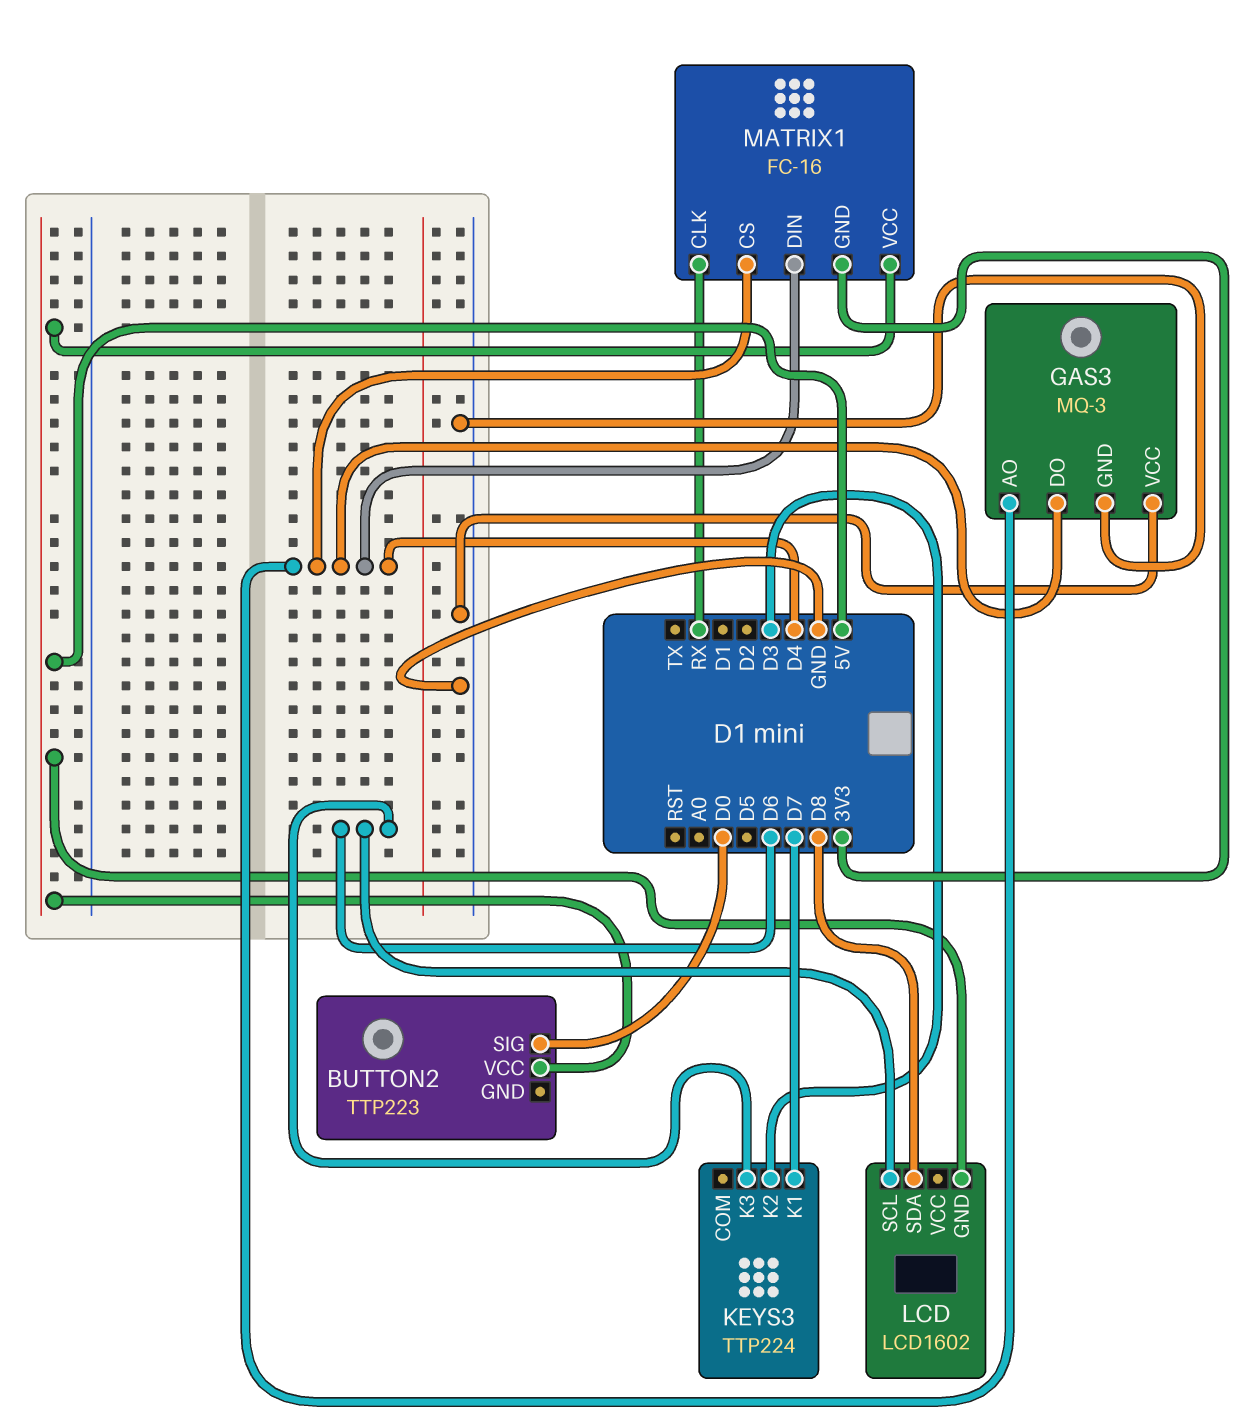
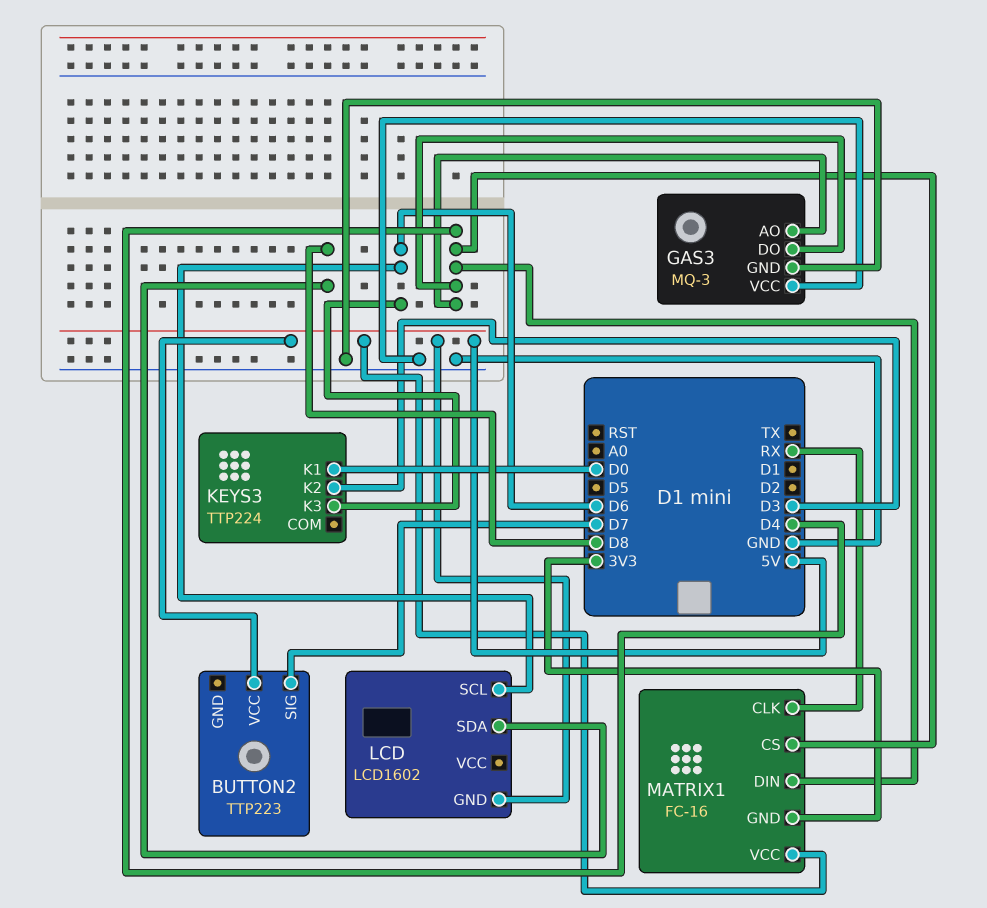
BUTTON2 pin SIG: D0 -> D7
KEYS3 pin K1: D7 -> D0

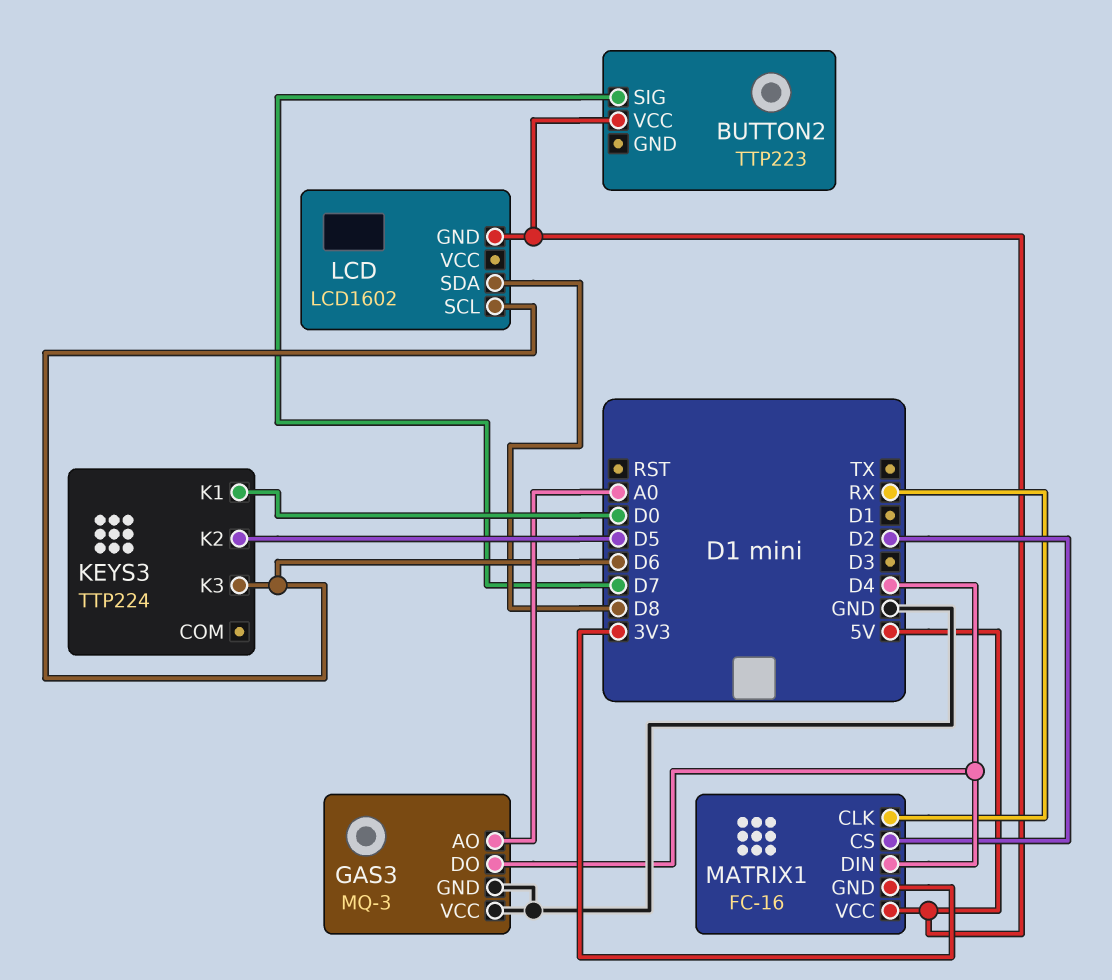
GAS3 pin AO: D4 -> A0
KEYS3 pin K2: D3 -> D5
MATRIX1 pin CS: D4 -> D2

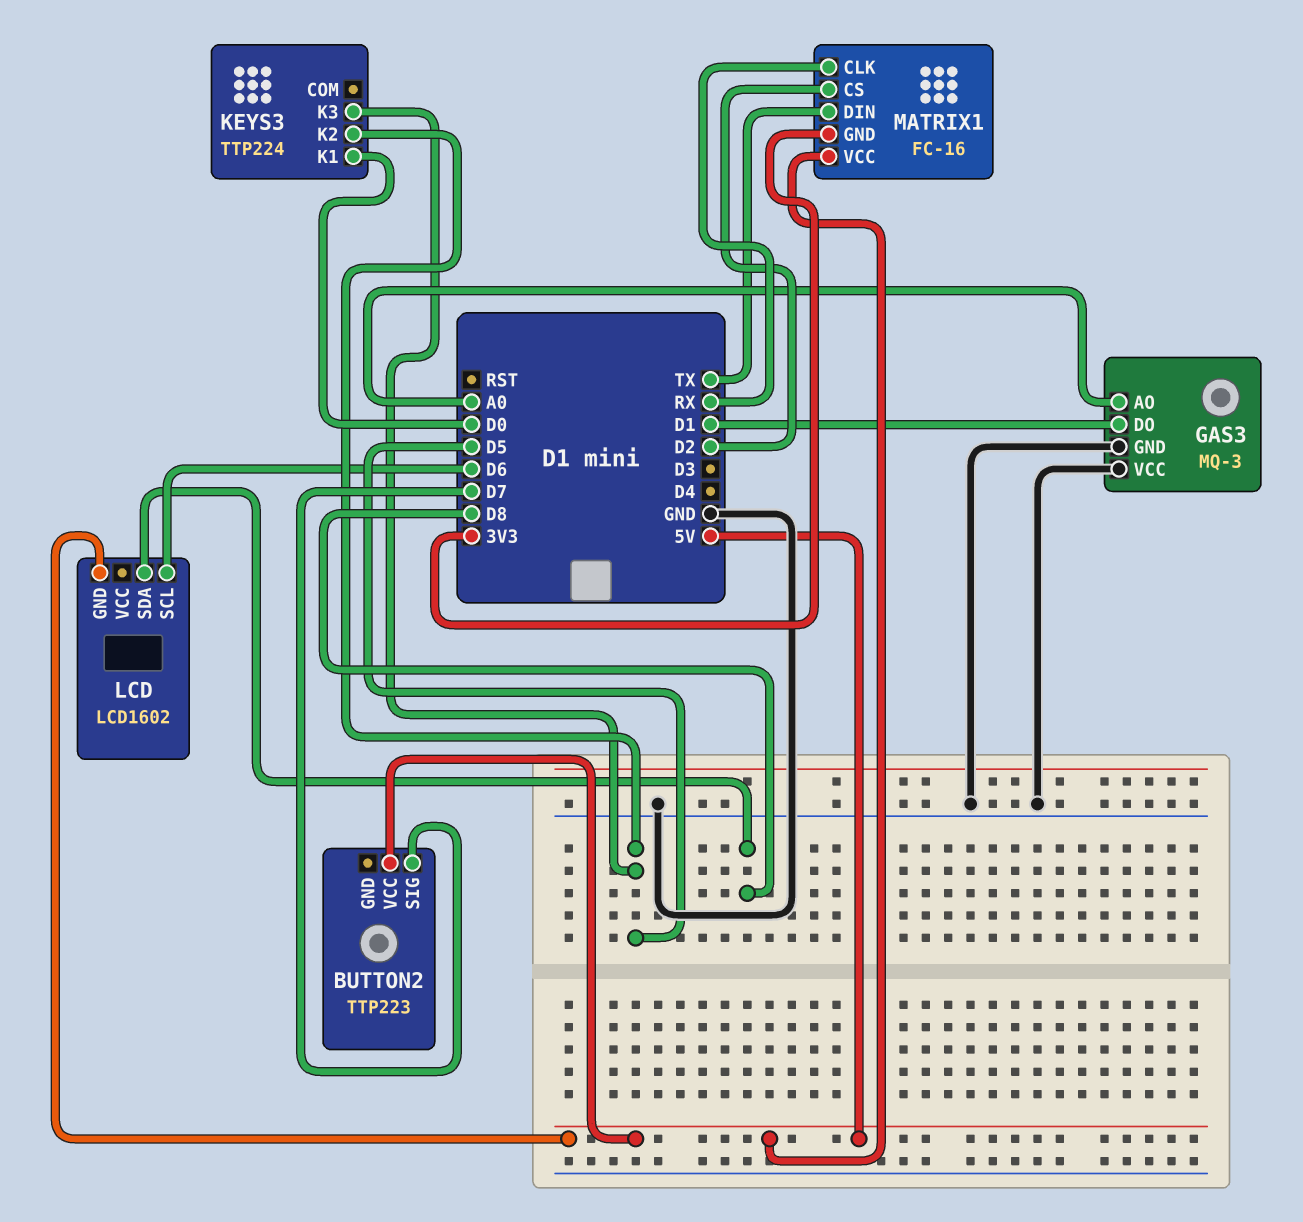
GAS3 pin DO: D4 -> D1
KEYS3 pin K3: D6 -> D5
MATRIX1 pin DIN: D4 -> TX

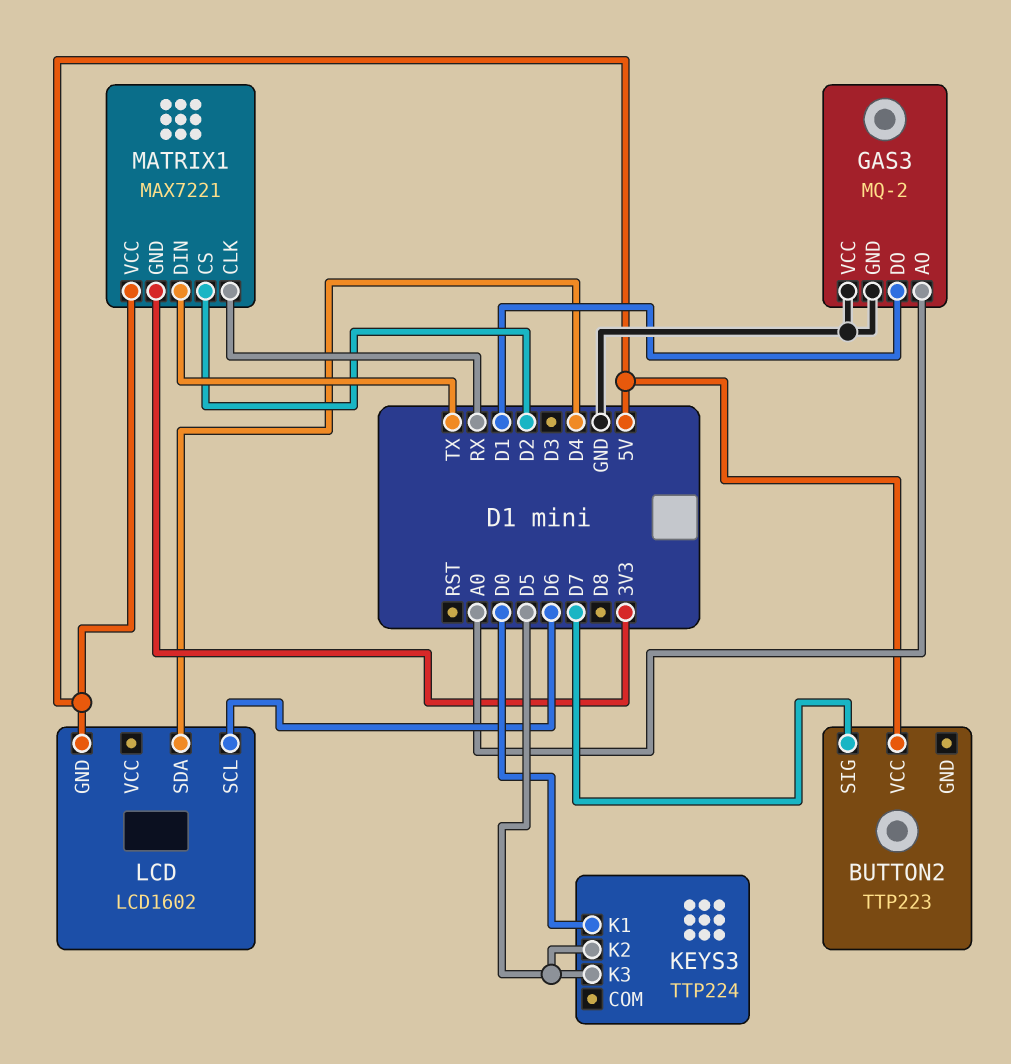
GAS3: MQ-3 -> MQ-2
LCD pin SDA: D8 -> D4
MATRIX1: FC-16 -> MAX7221

